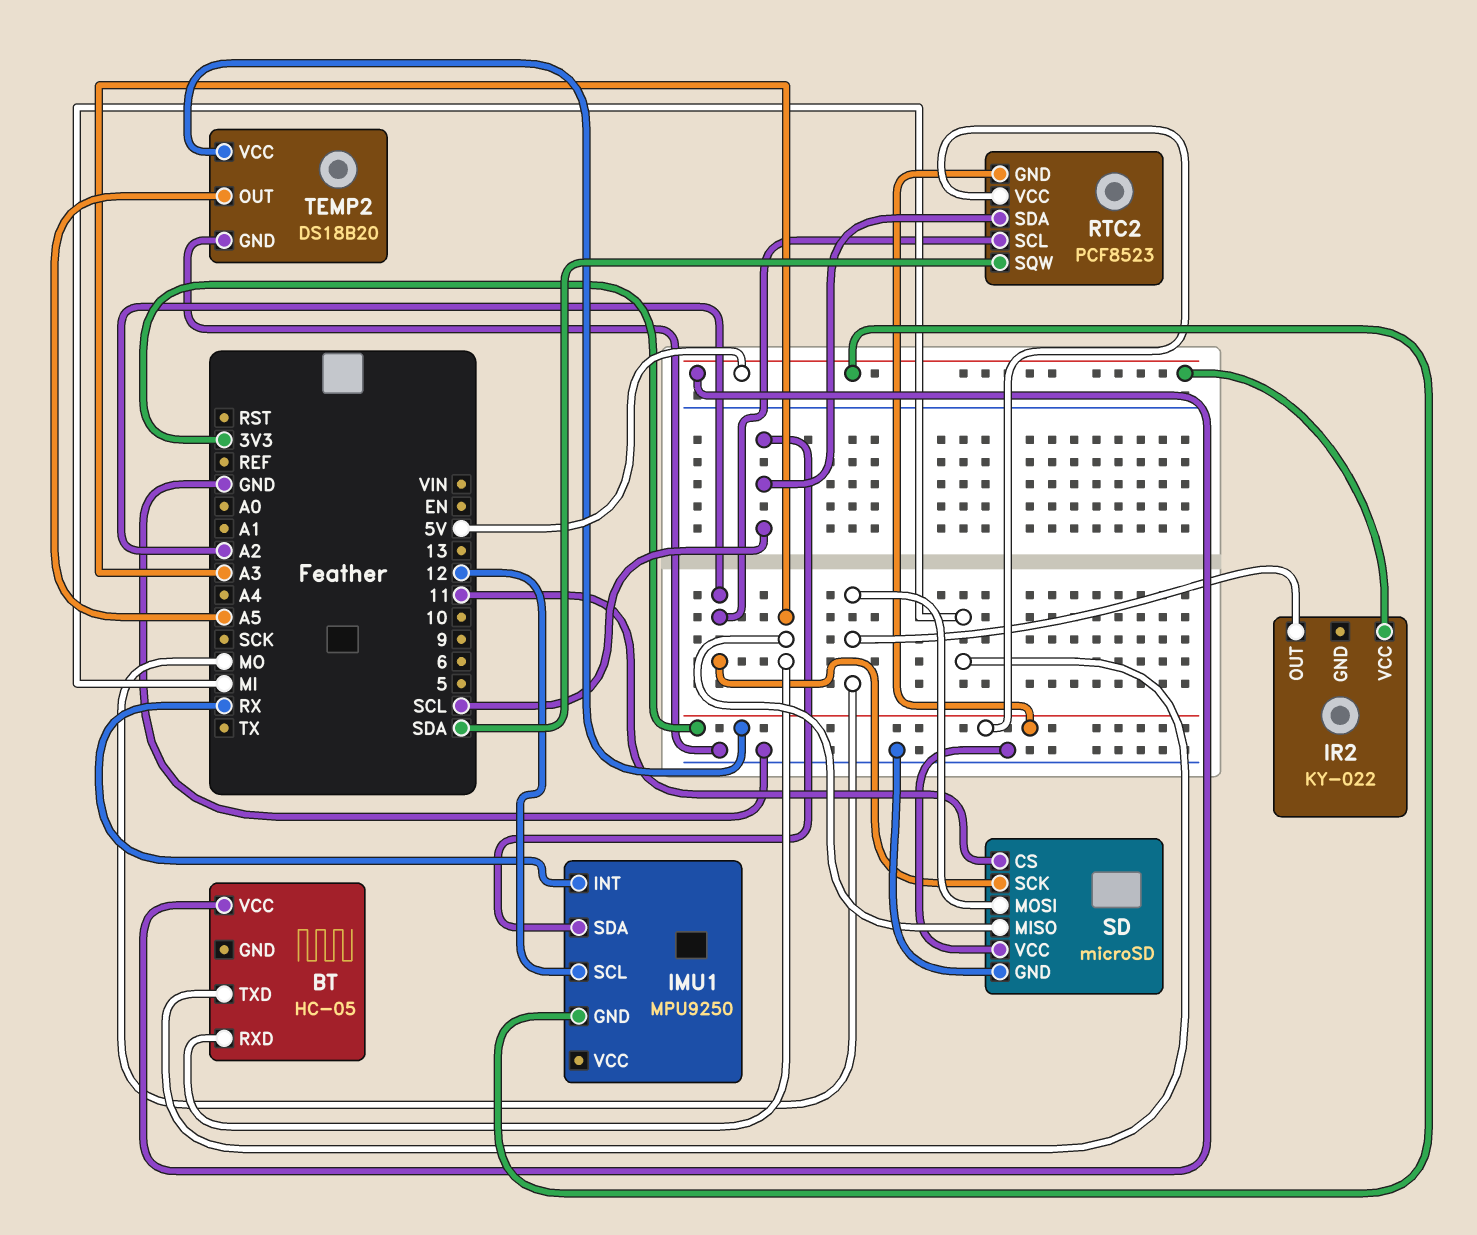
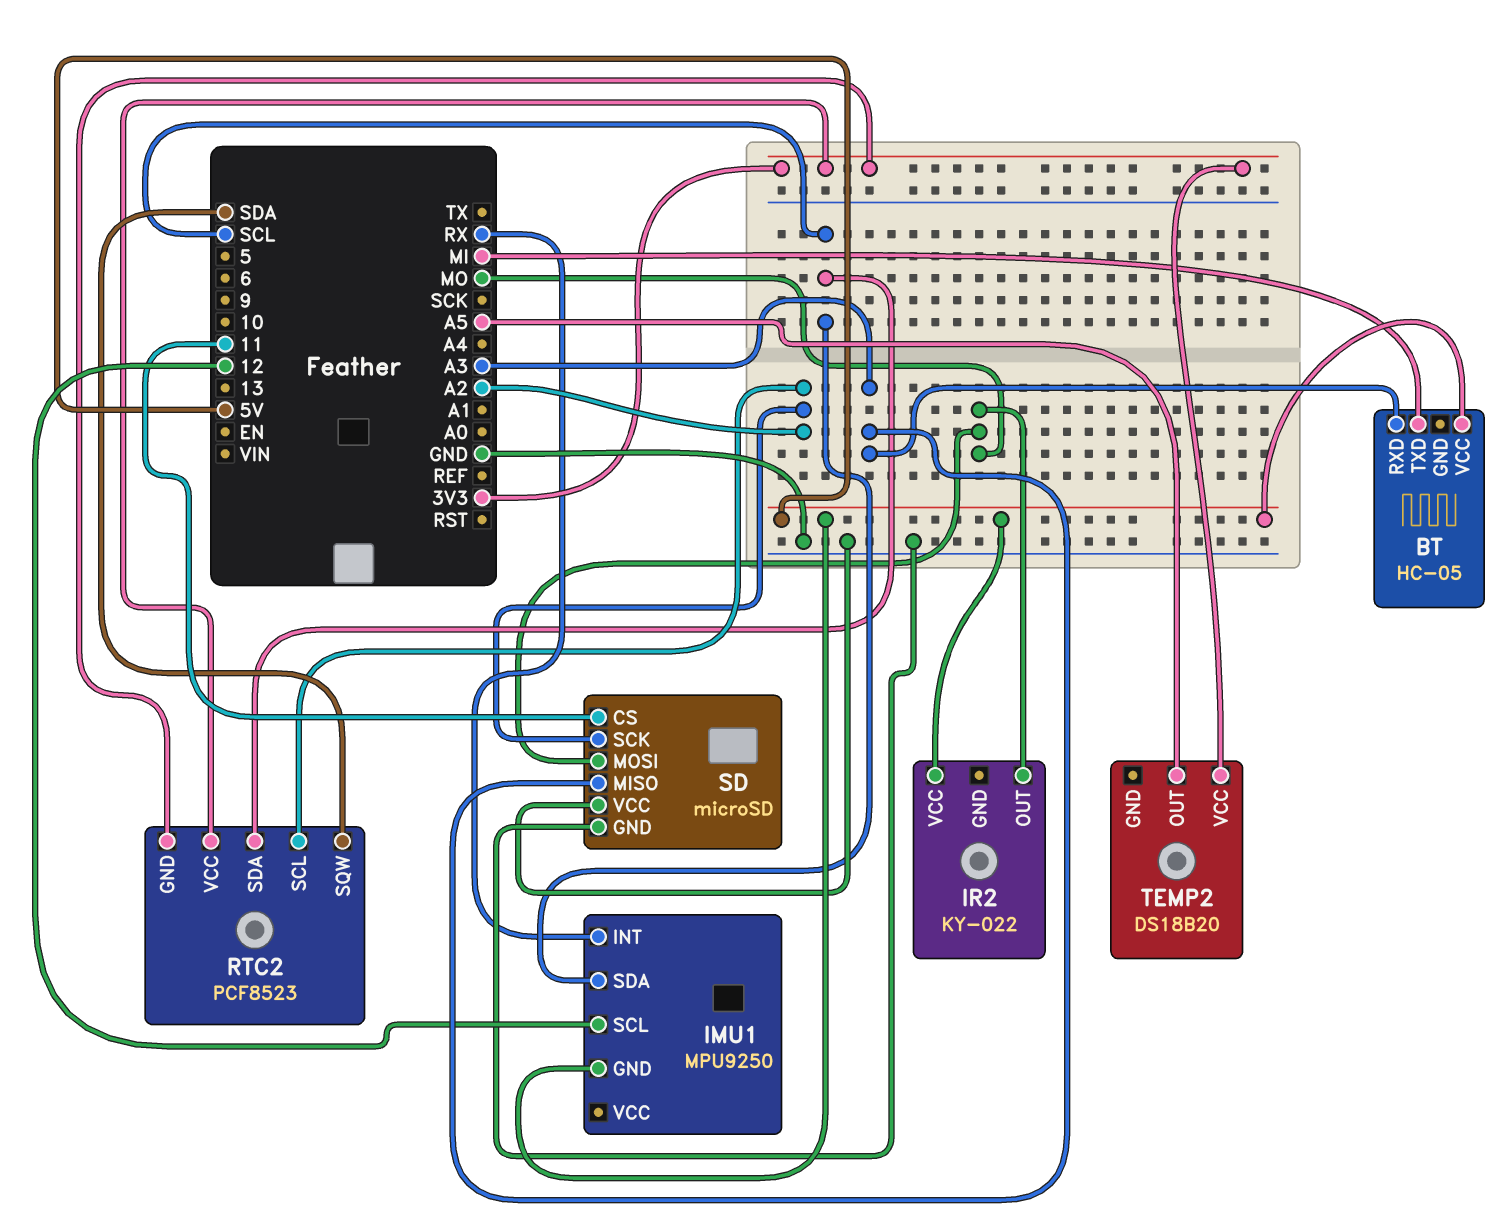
TEMP2 pin GND: GND -> none

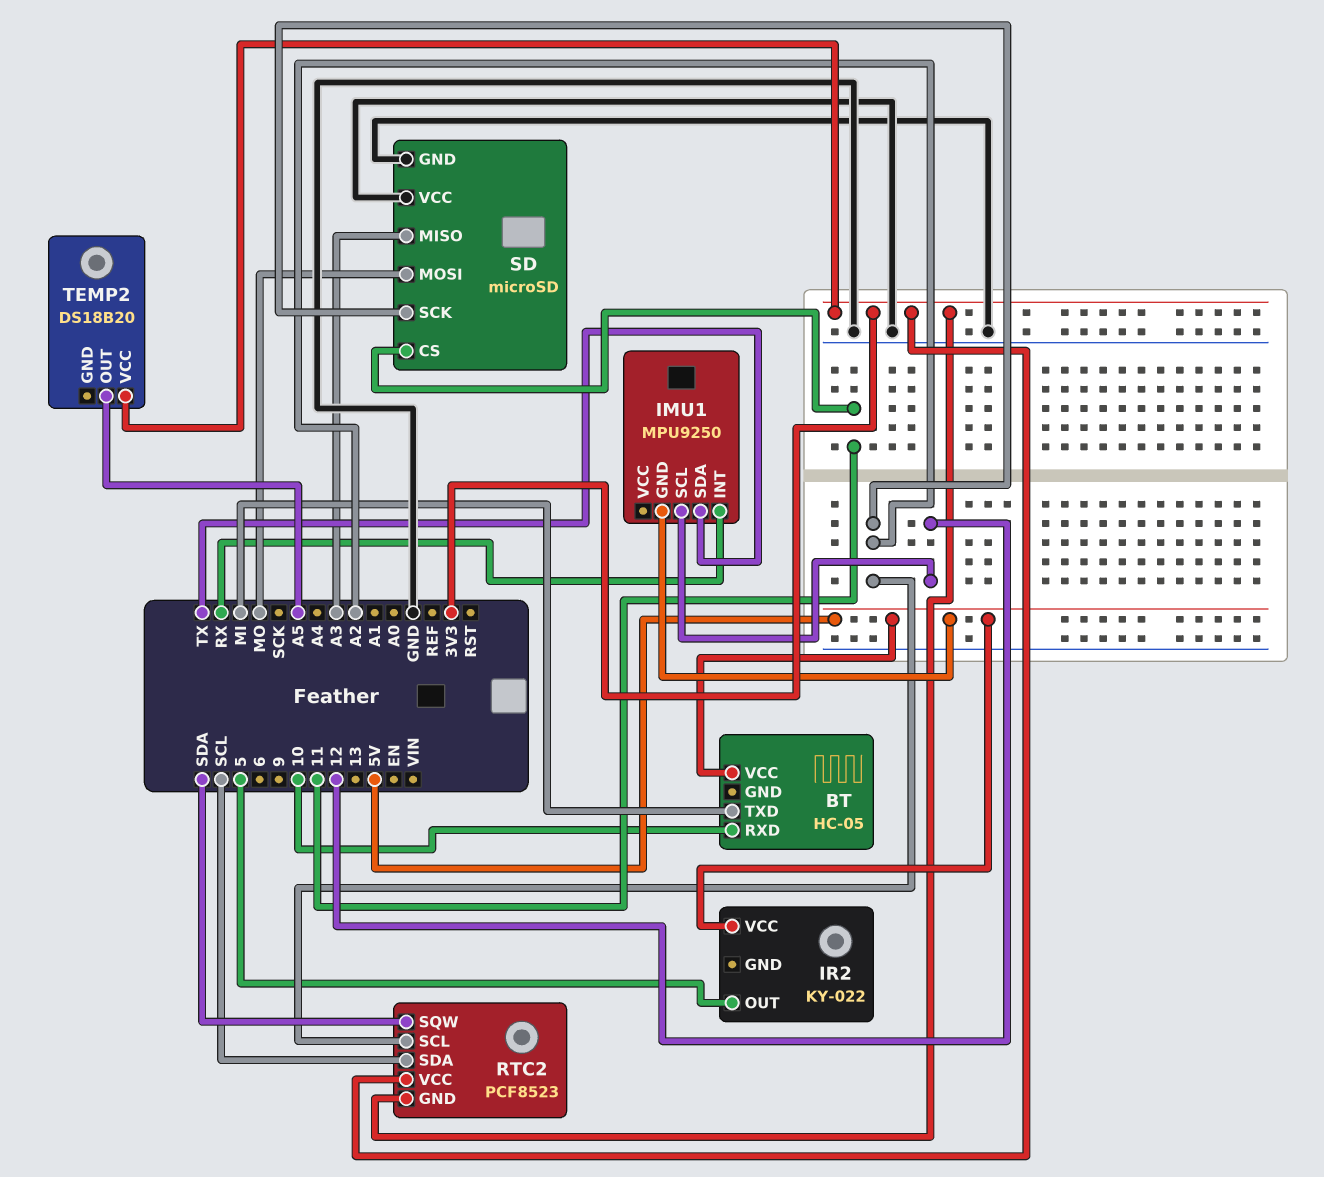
BT pin RXD: A3 -> 10
IMU1 pin SDA: SCL -> TX
IR2 pin OUT: MO -> 5

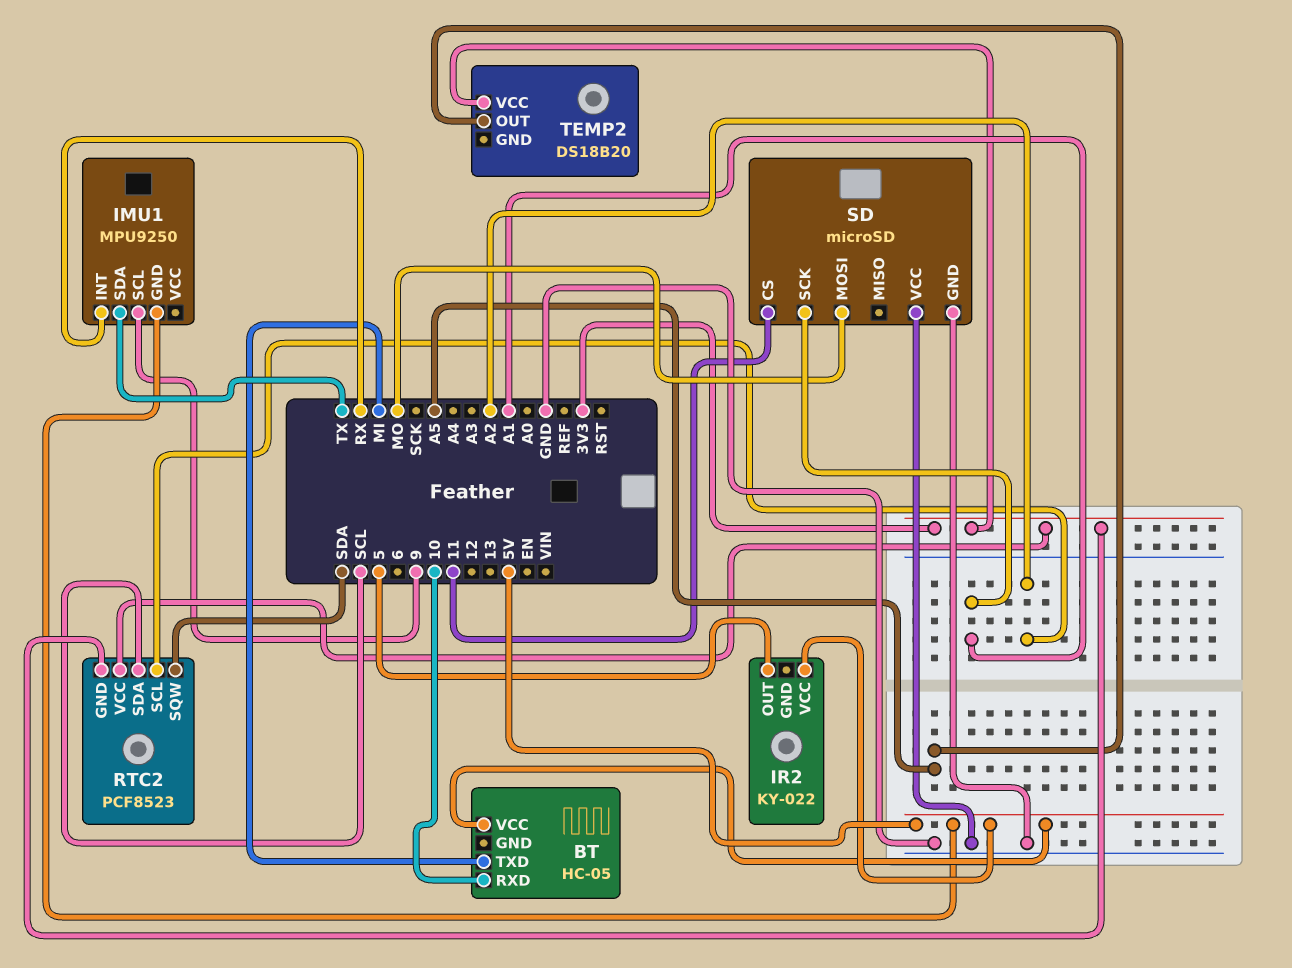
IMU1 pin SCL: 12 -> 9
SD pin MISO: A3 -> none
SD pin SCK: A2 -> A1

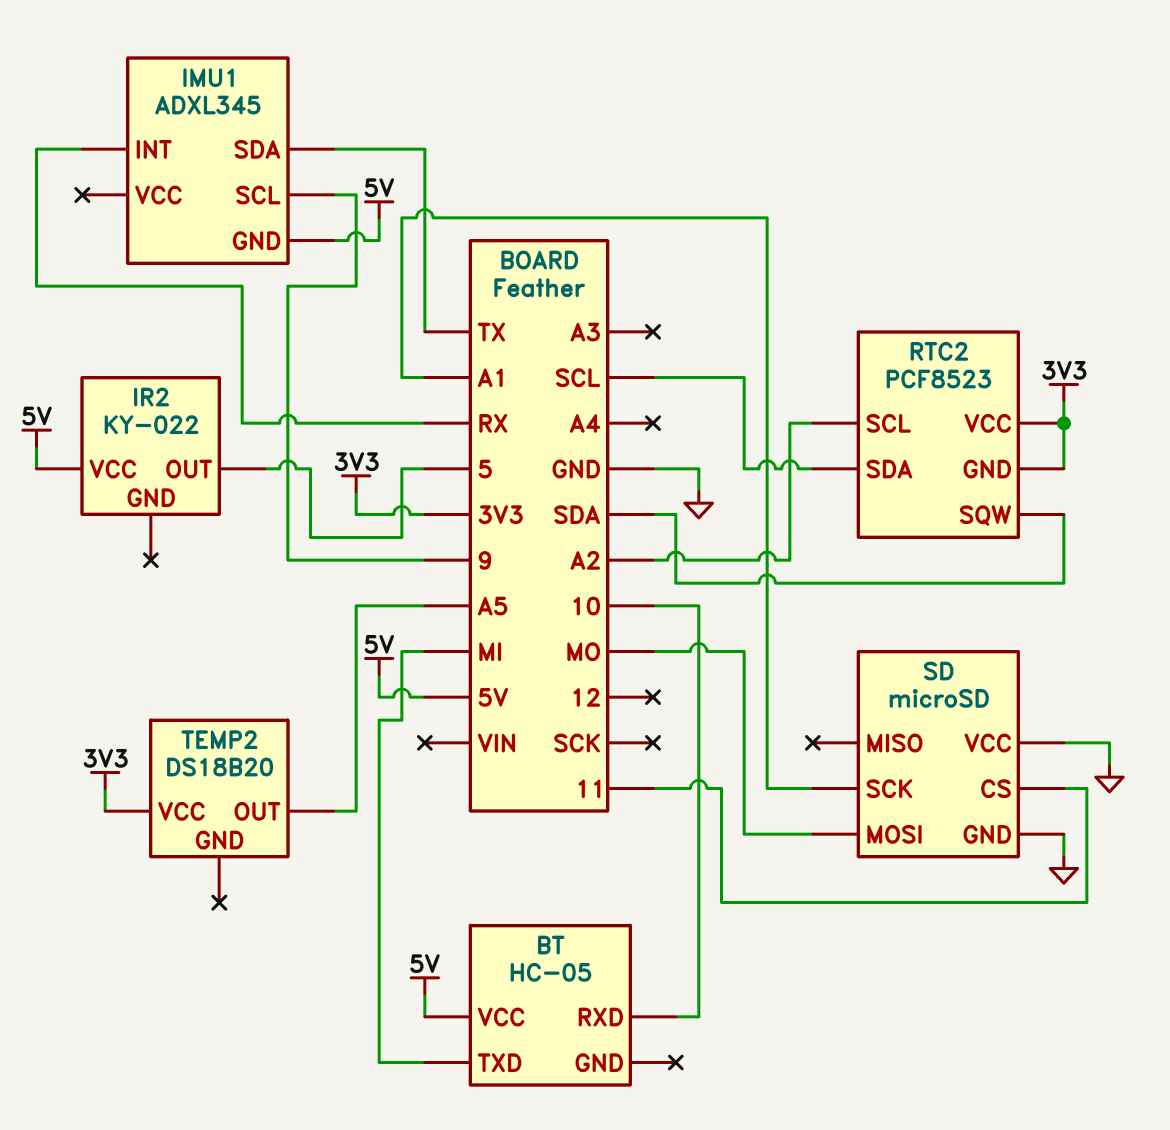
IMU1: MPU9250 -> ADXL345

